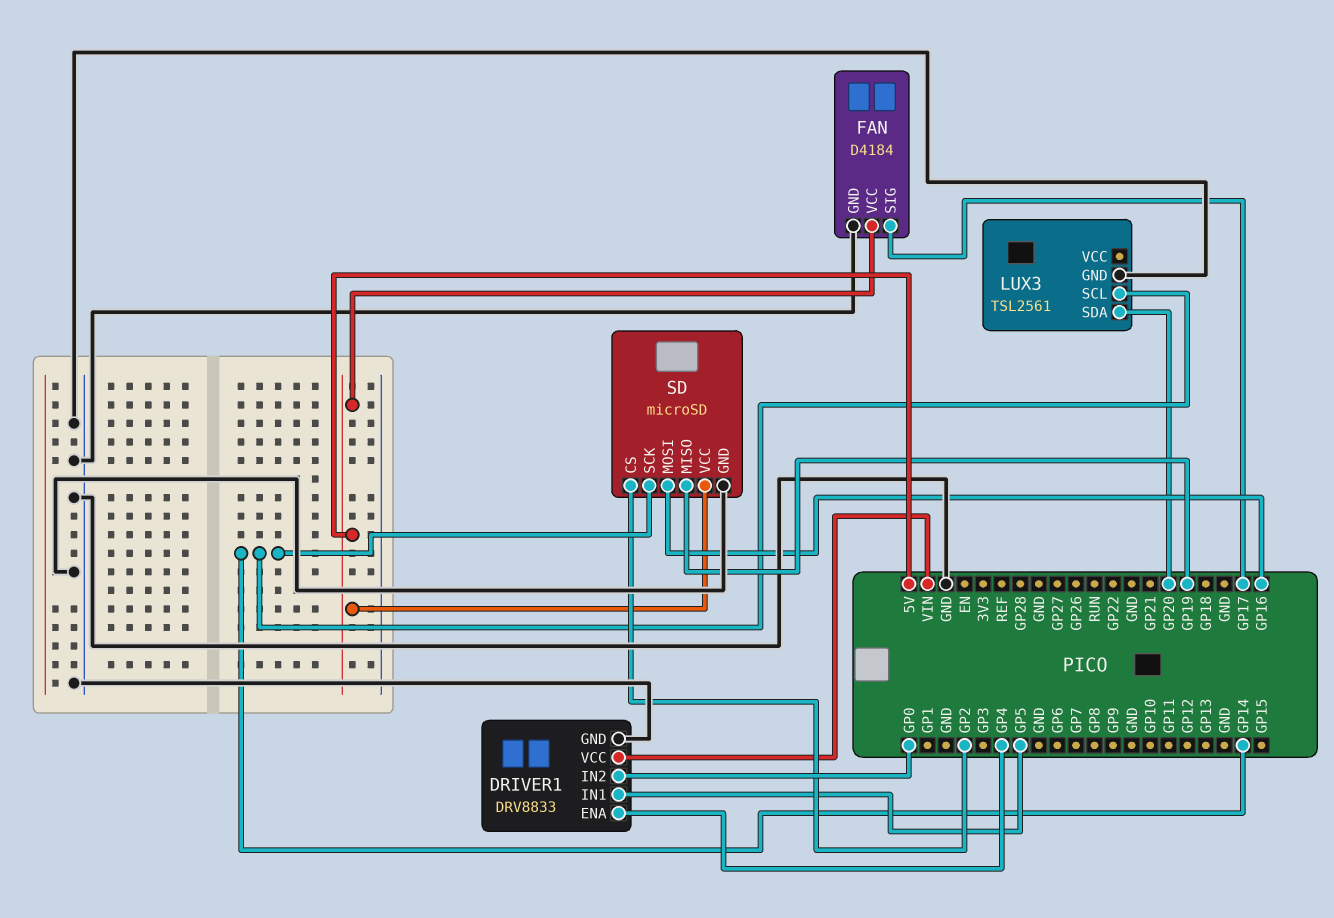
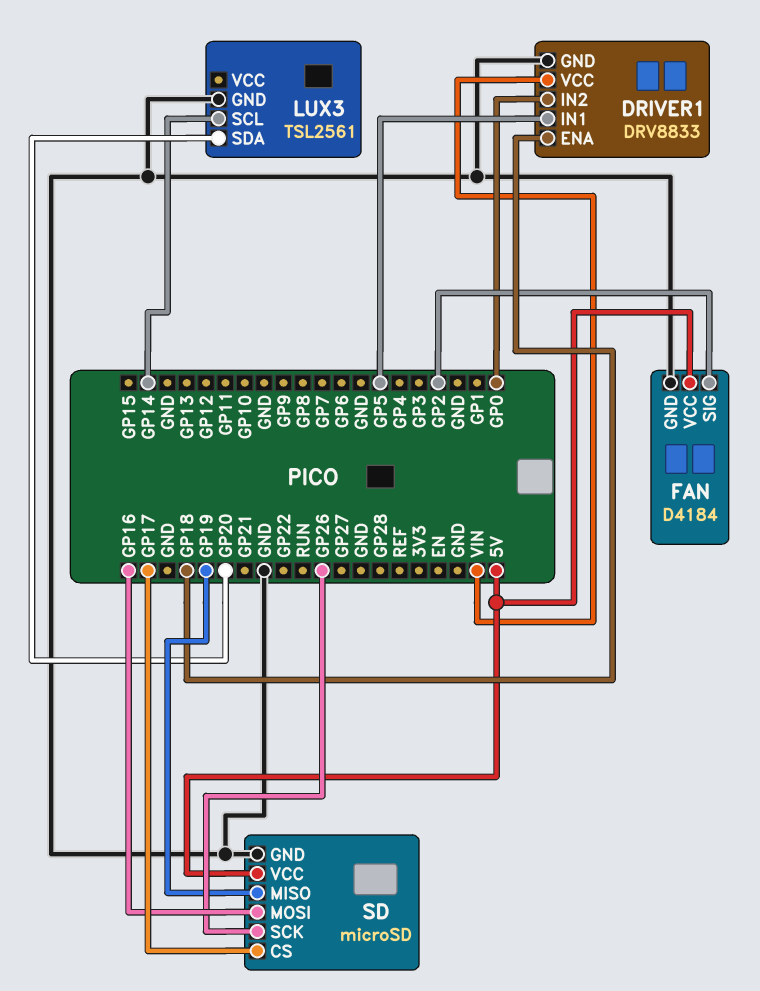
DRIVER1 pin ENA: GP4 -> GP18
FAN pin SIG: GP17 -> GP2
SD pin CS: GP2 -> GP17
SD pin SCK: GP14 -> GP26

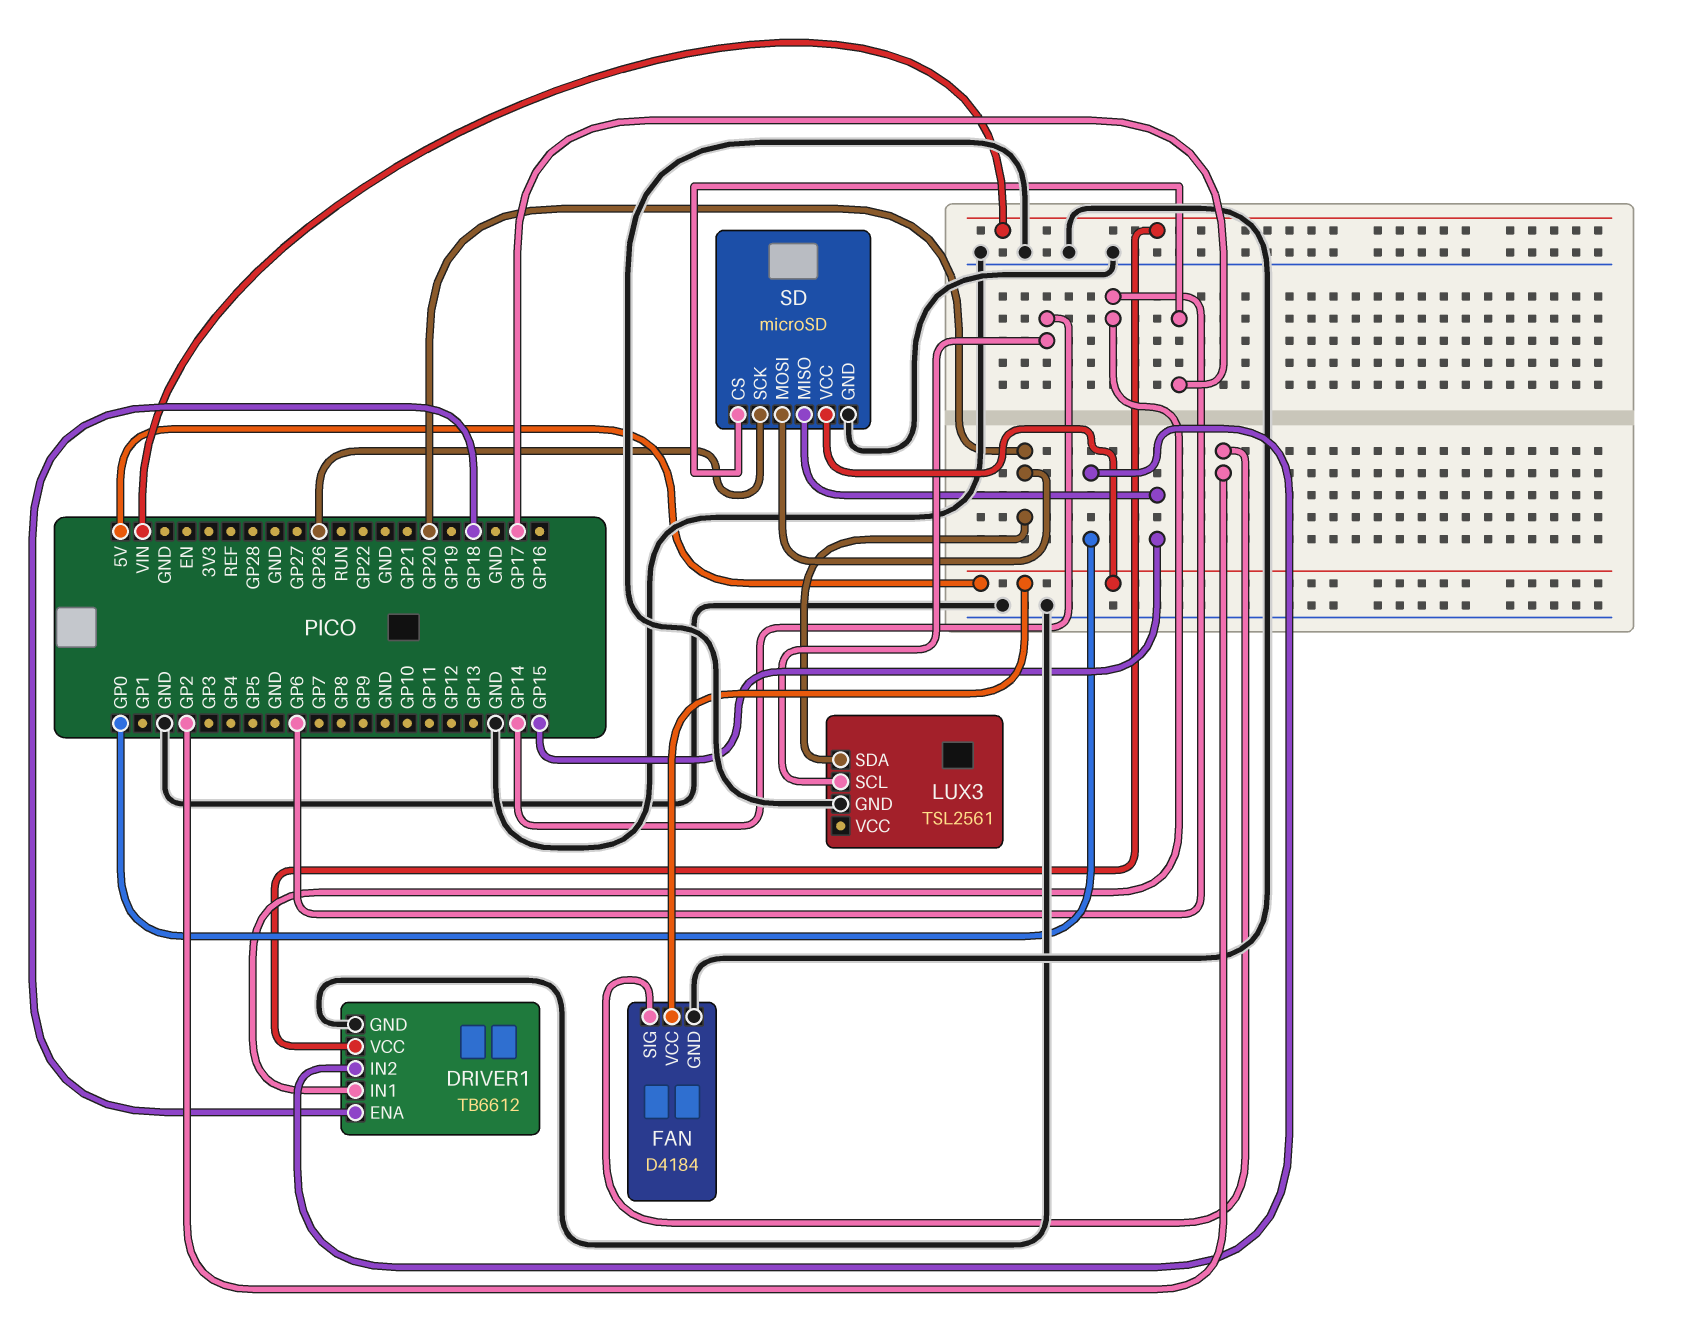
DRIVER1: DRV8833 -> TB6612
DRIVER1 pin IN1: GP5 -> GP6
SD pin MISO: GP19 -> GP15
SD pin MOSI: GP16 -> GP20

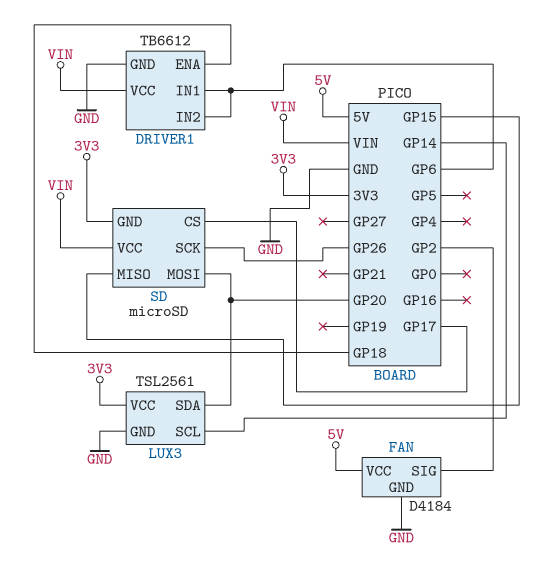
DRIVER1 pin IN2: GP0 -> GP6
LUX3 pin VCC: none -> 3V3
SD pin GND: GND -> 3V3
SD pin VCC: 5V -> VIN

